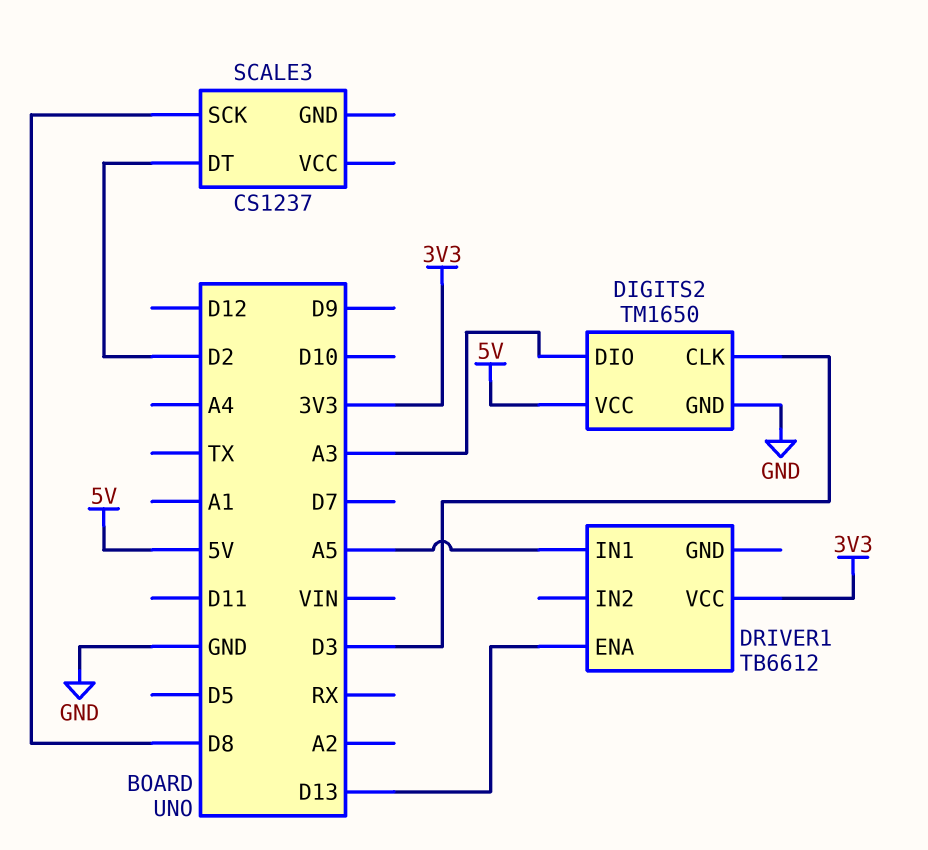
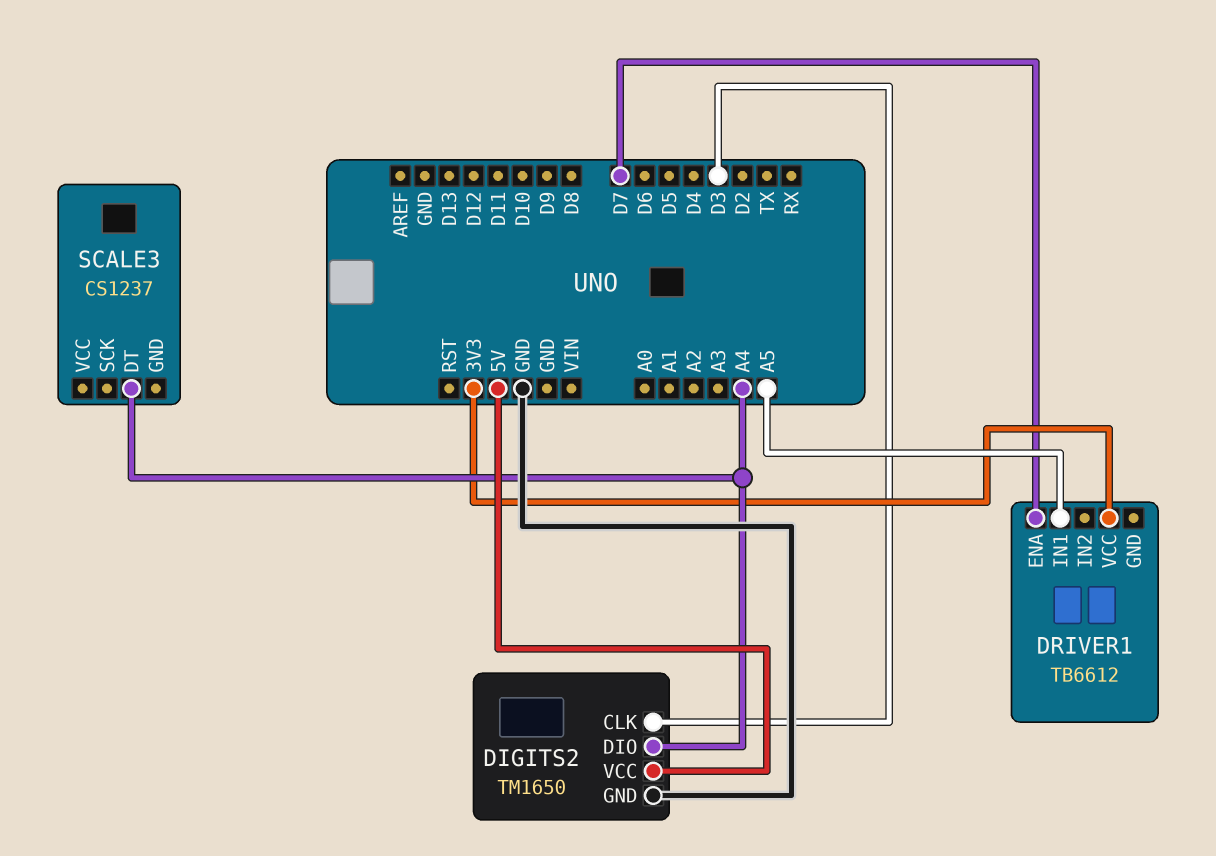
DIGITS2 pin DIO: A3 -> A4
DRIVER1 pin ENA: D13 -> D7
SCALE3 pin DT: D2 -> A4
SCALE3 pin SCK: D8 -> none

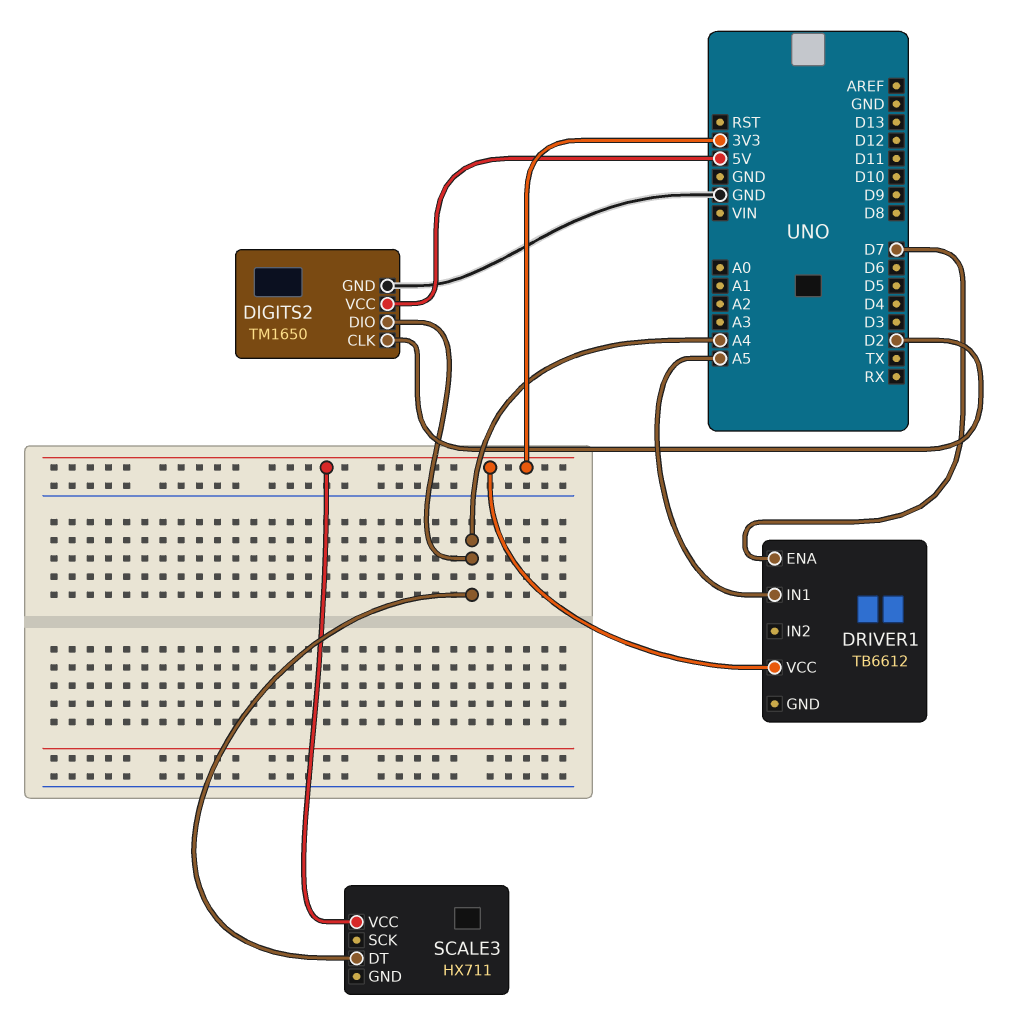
DIGITS2 pin CLK: D3 -> D2
SCALE3: CS1237 -> HX711
SCALE3 pin VCC: none -> 3V3

